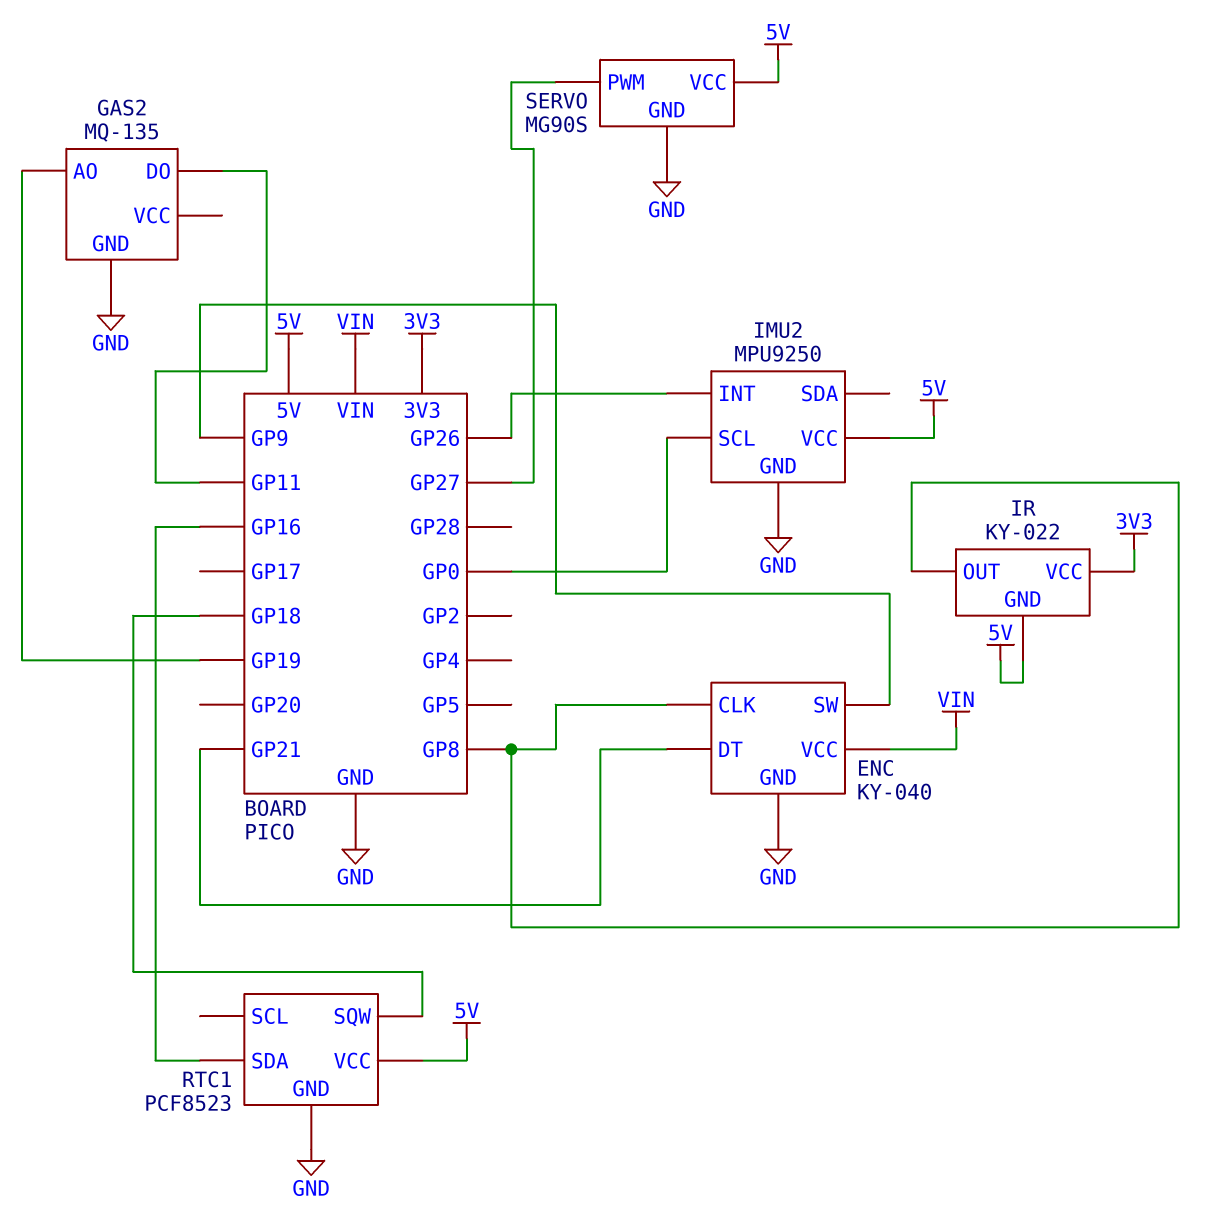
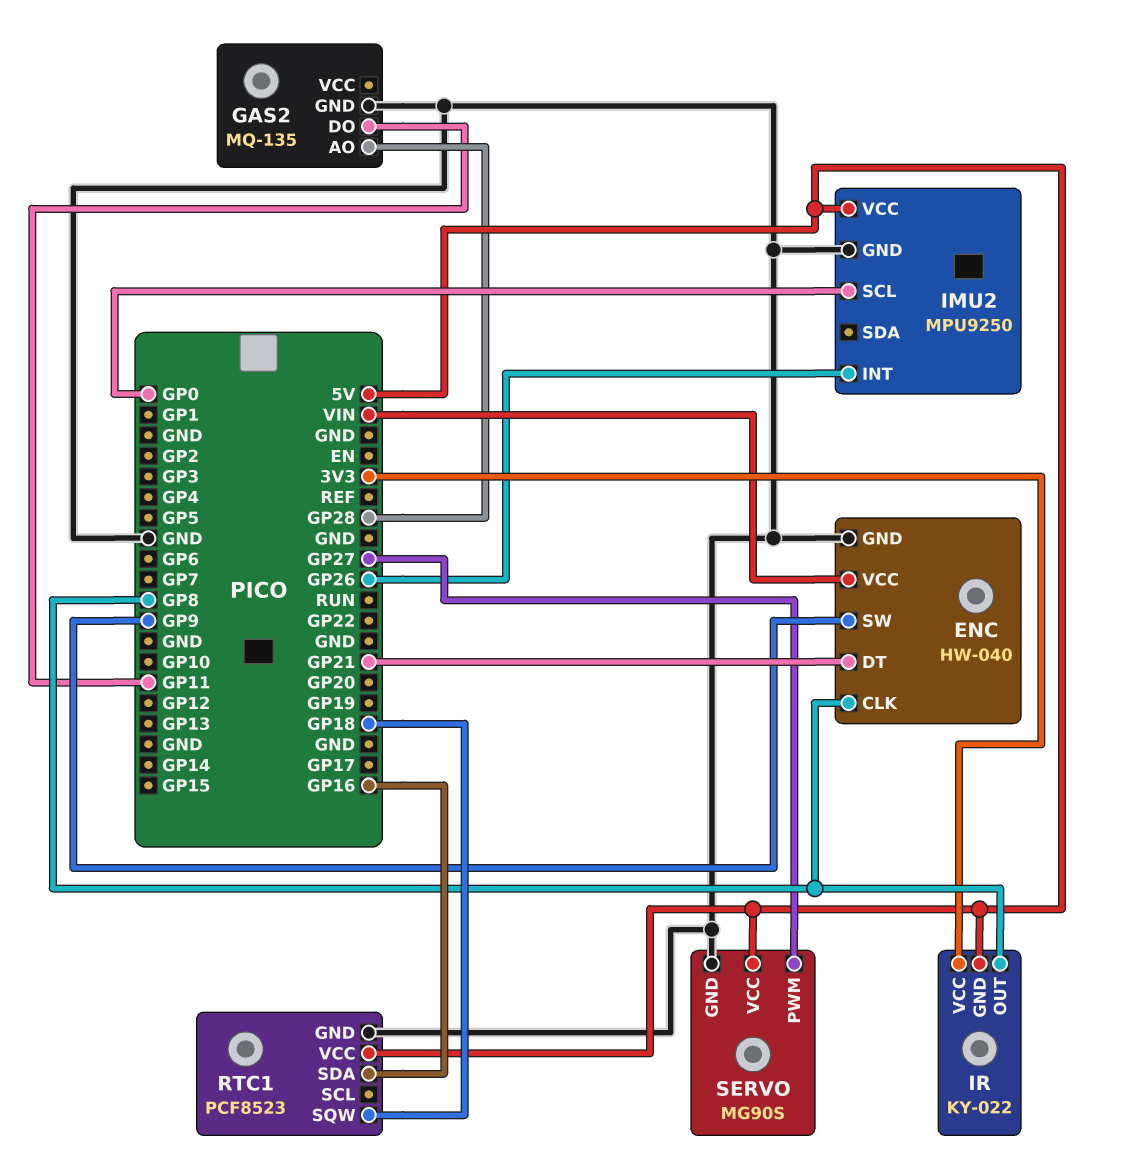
ENC: KY-040 -> HW-040
GAS2 pin AO: GP19 -> GP28

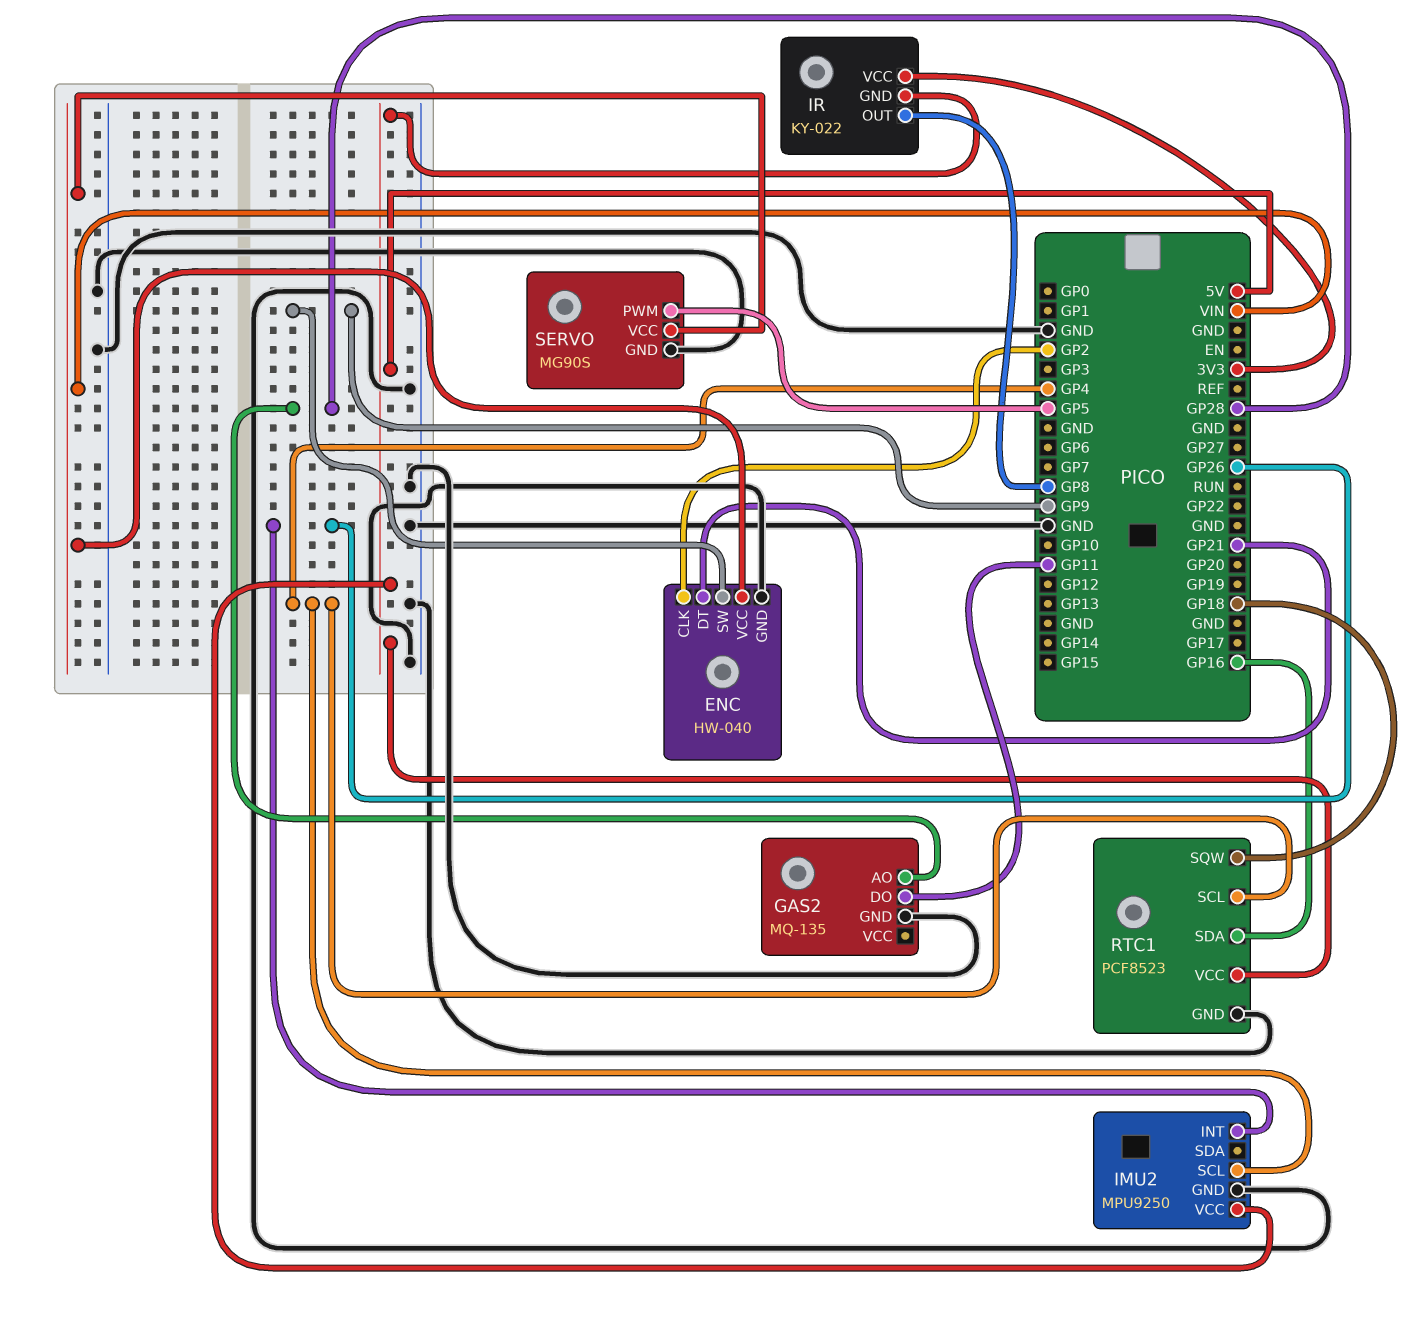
ENC pin CLK: GP8 -> GP2
IMU2 pin SCL: GP0 -> GP4
RTC1 pin SCL: none -> GP4
SERVO pin PWM: GP27 -> GP5
SERVO pin VCC: 5V -> VIN

